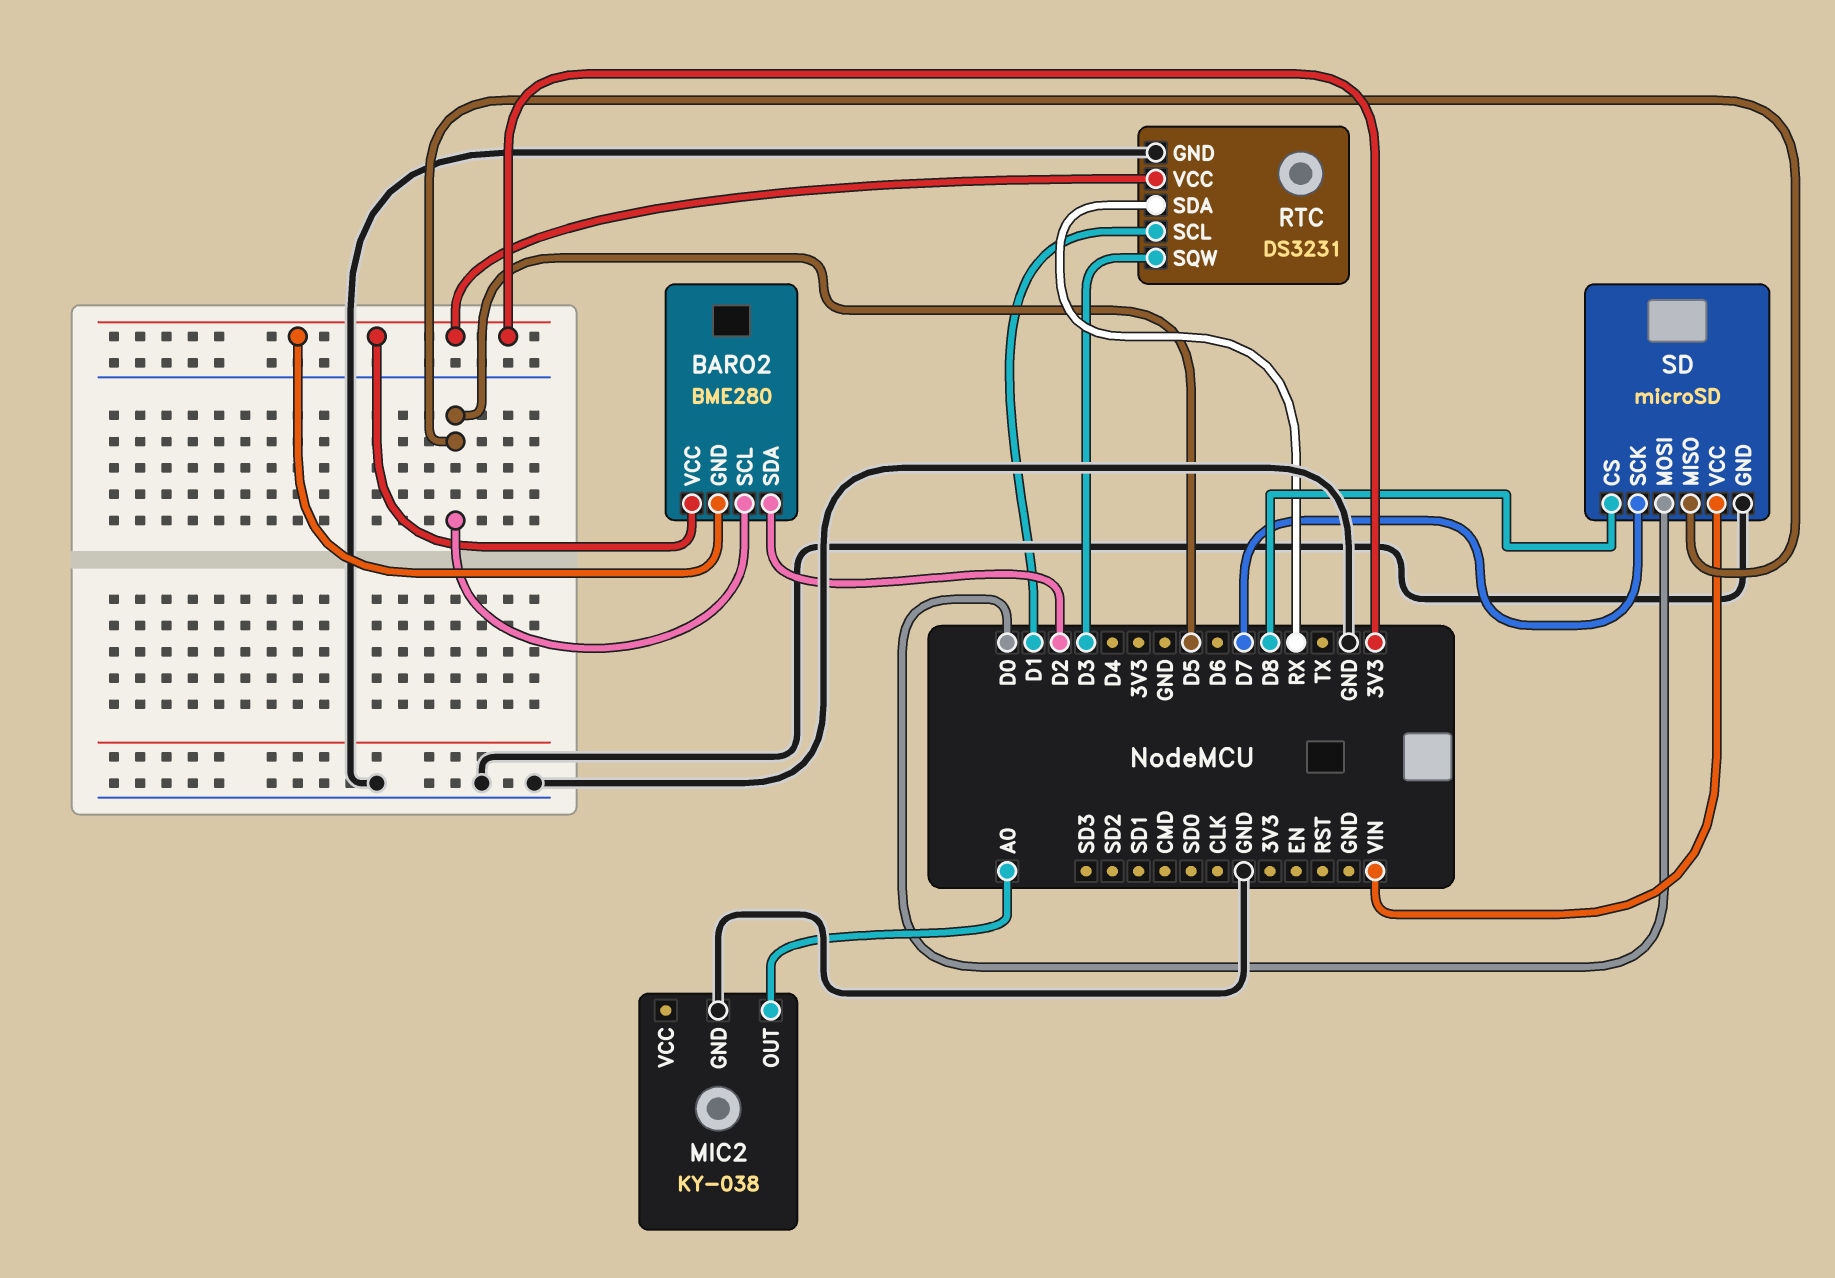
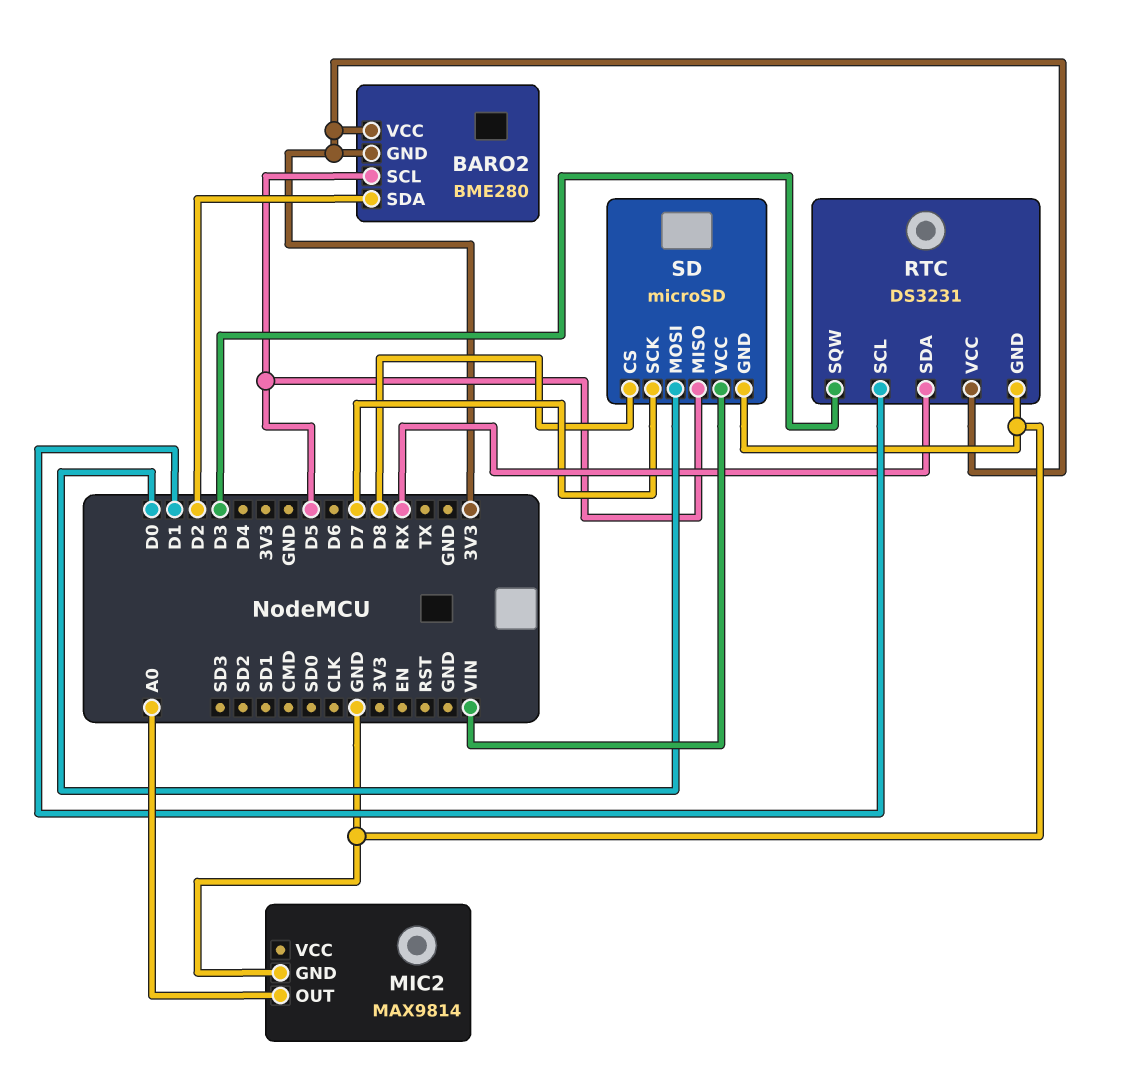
MIC2: KY-038 -> MAX9814

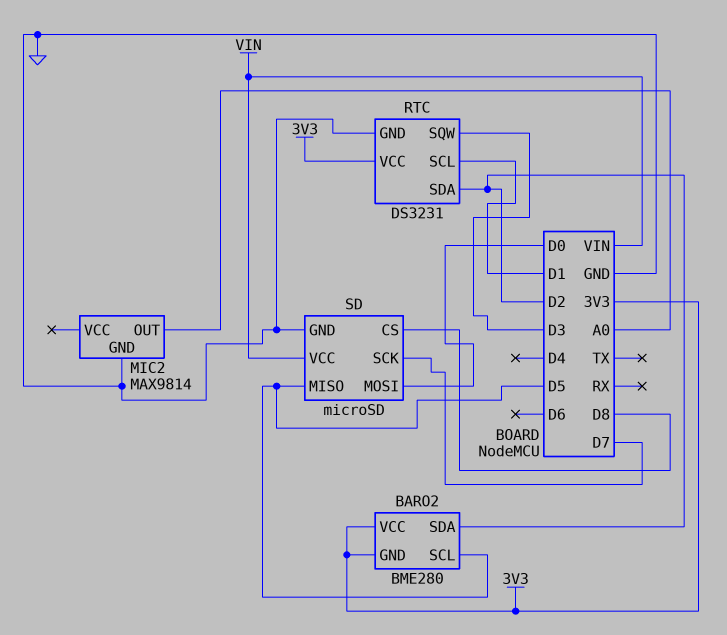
RTC pin SDA: RX -> D2

